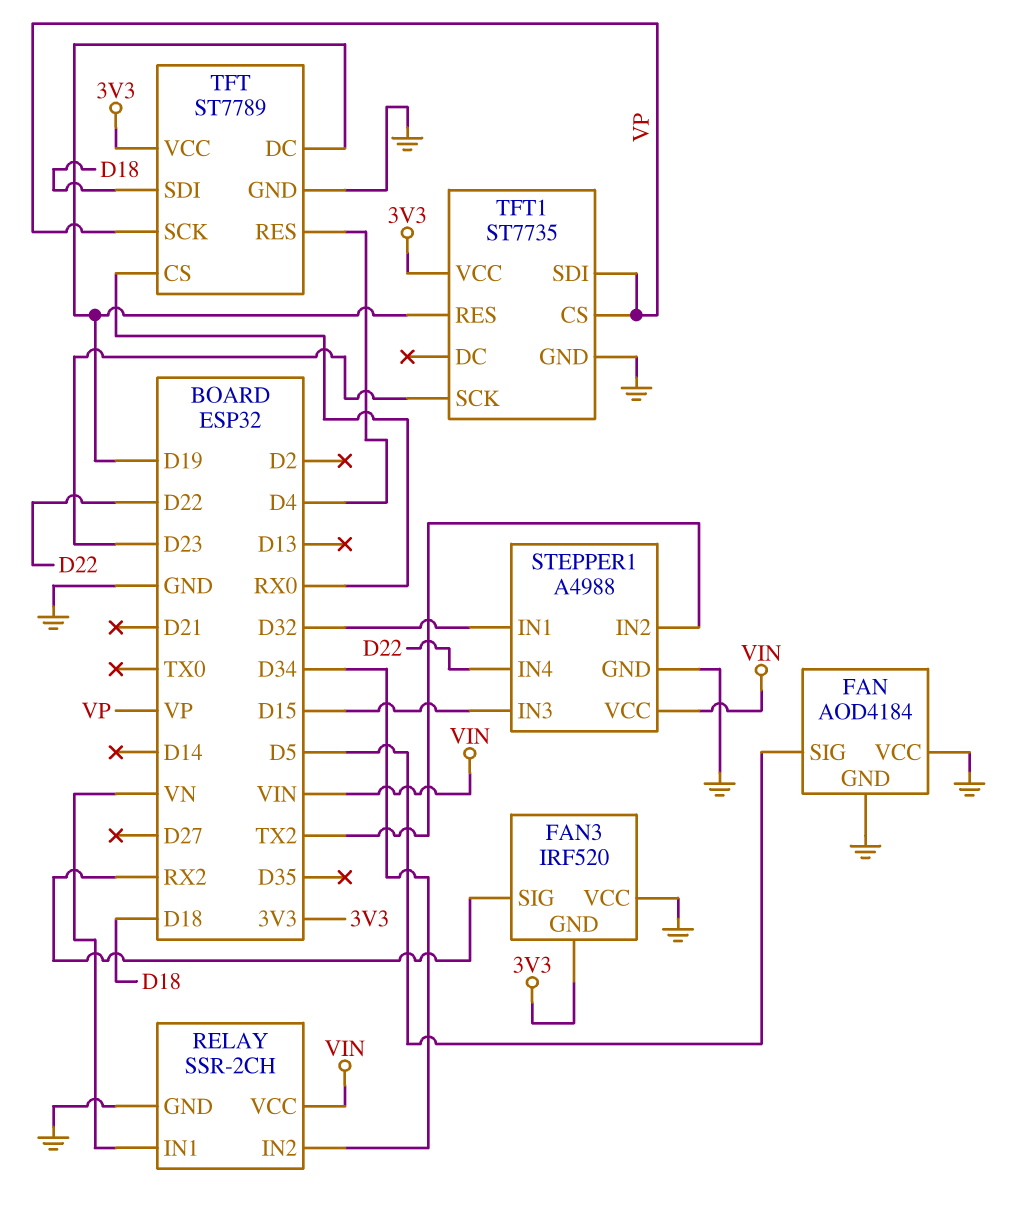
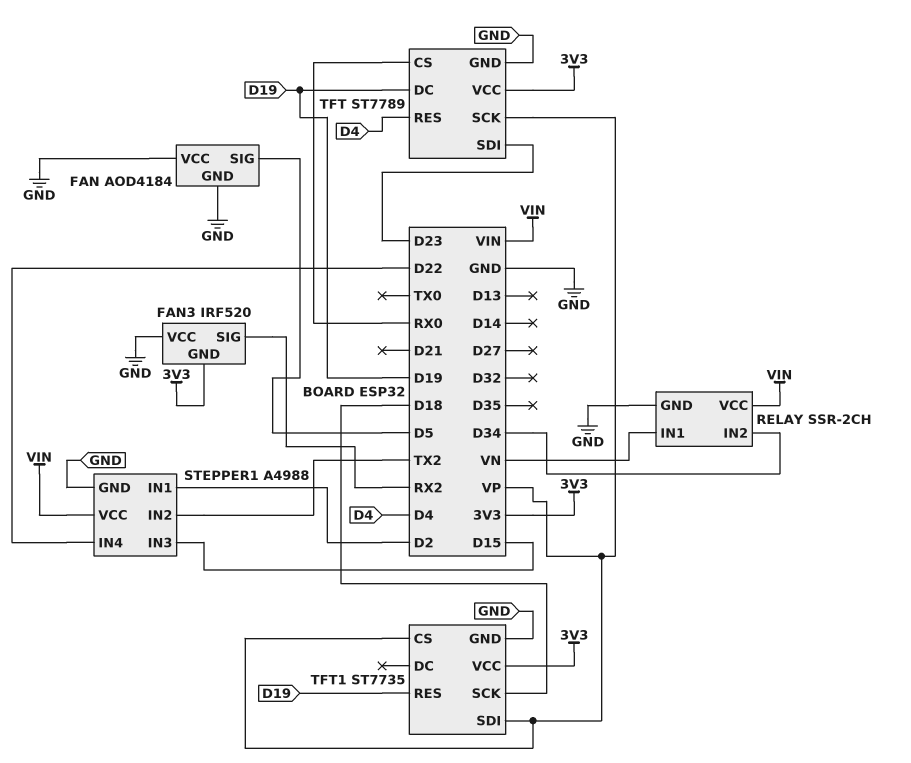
STEPPER1 pin IN1: D32 -> D2
TFT pin SDI: D18 -> D23
TFT1 pin SCK: D23 -> D18

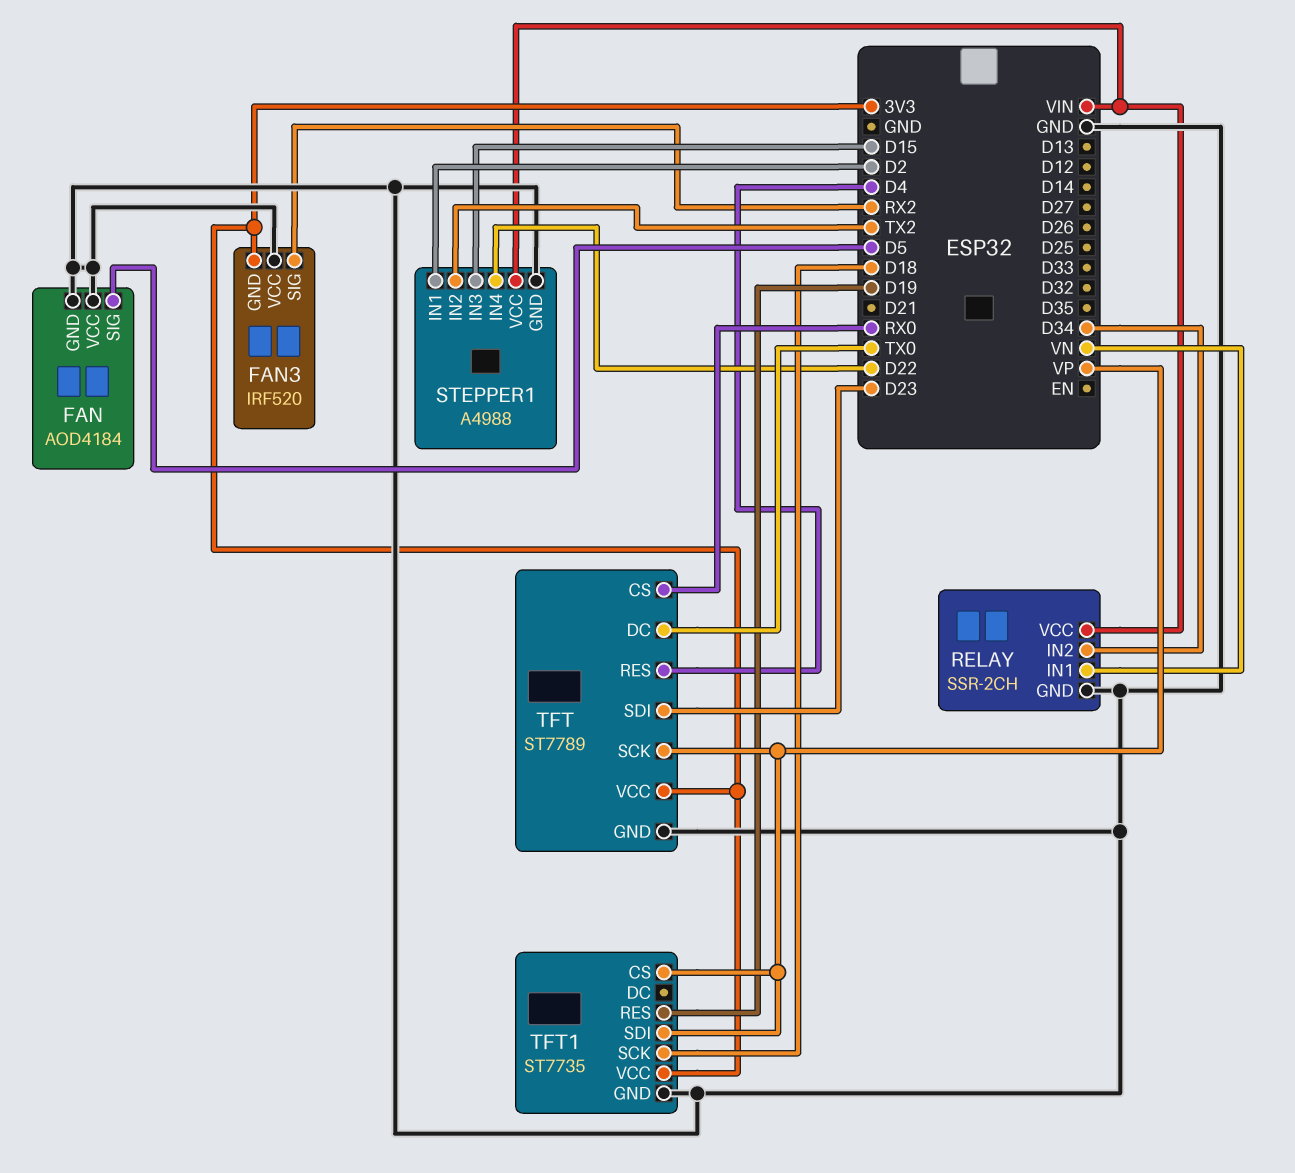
TFT pin DC: D19 -> TX0

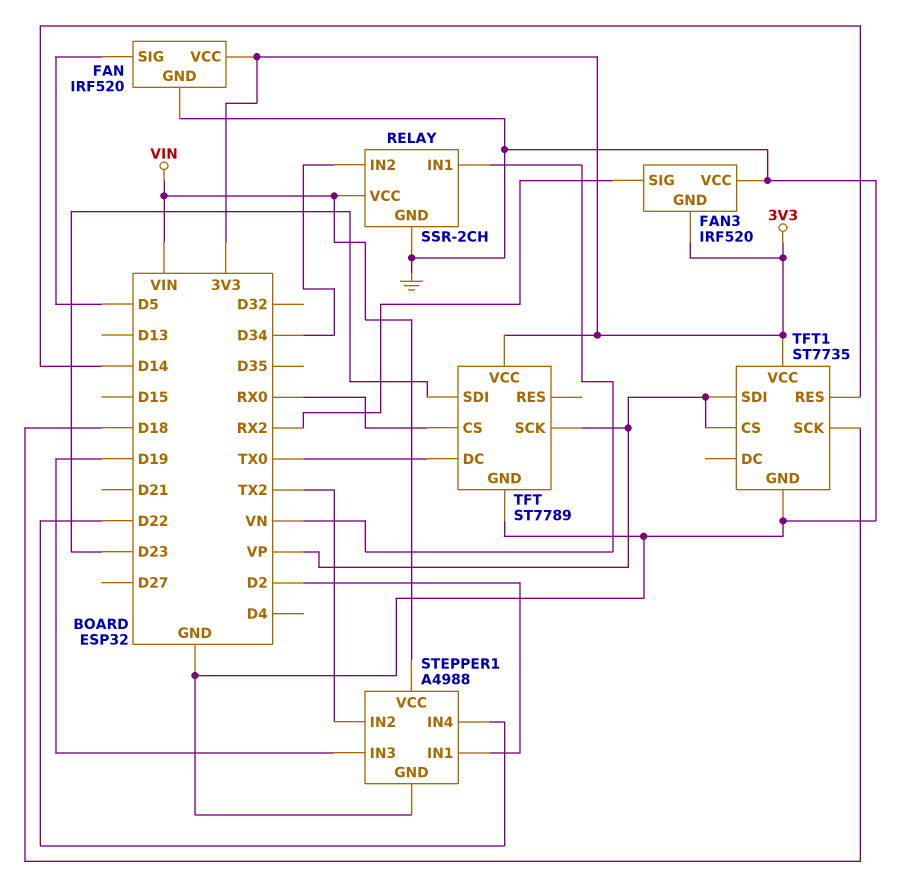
FAN: AOD4184 -> IRF520
FAN pin VCC: GND -> 3V3
STEPPER1 pin IN3: D15 -> D19
TFT pin RES: D4 -> none
TFT1 pin RES: D19 -> D14

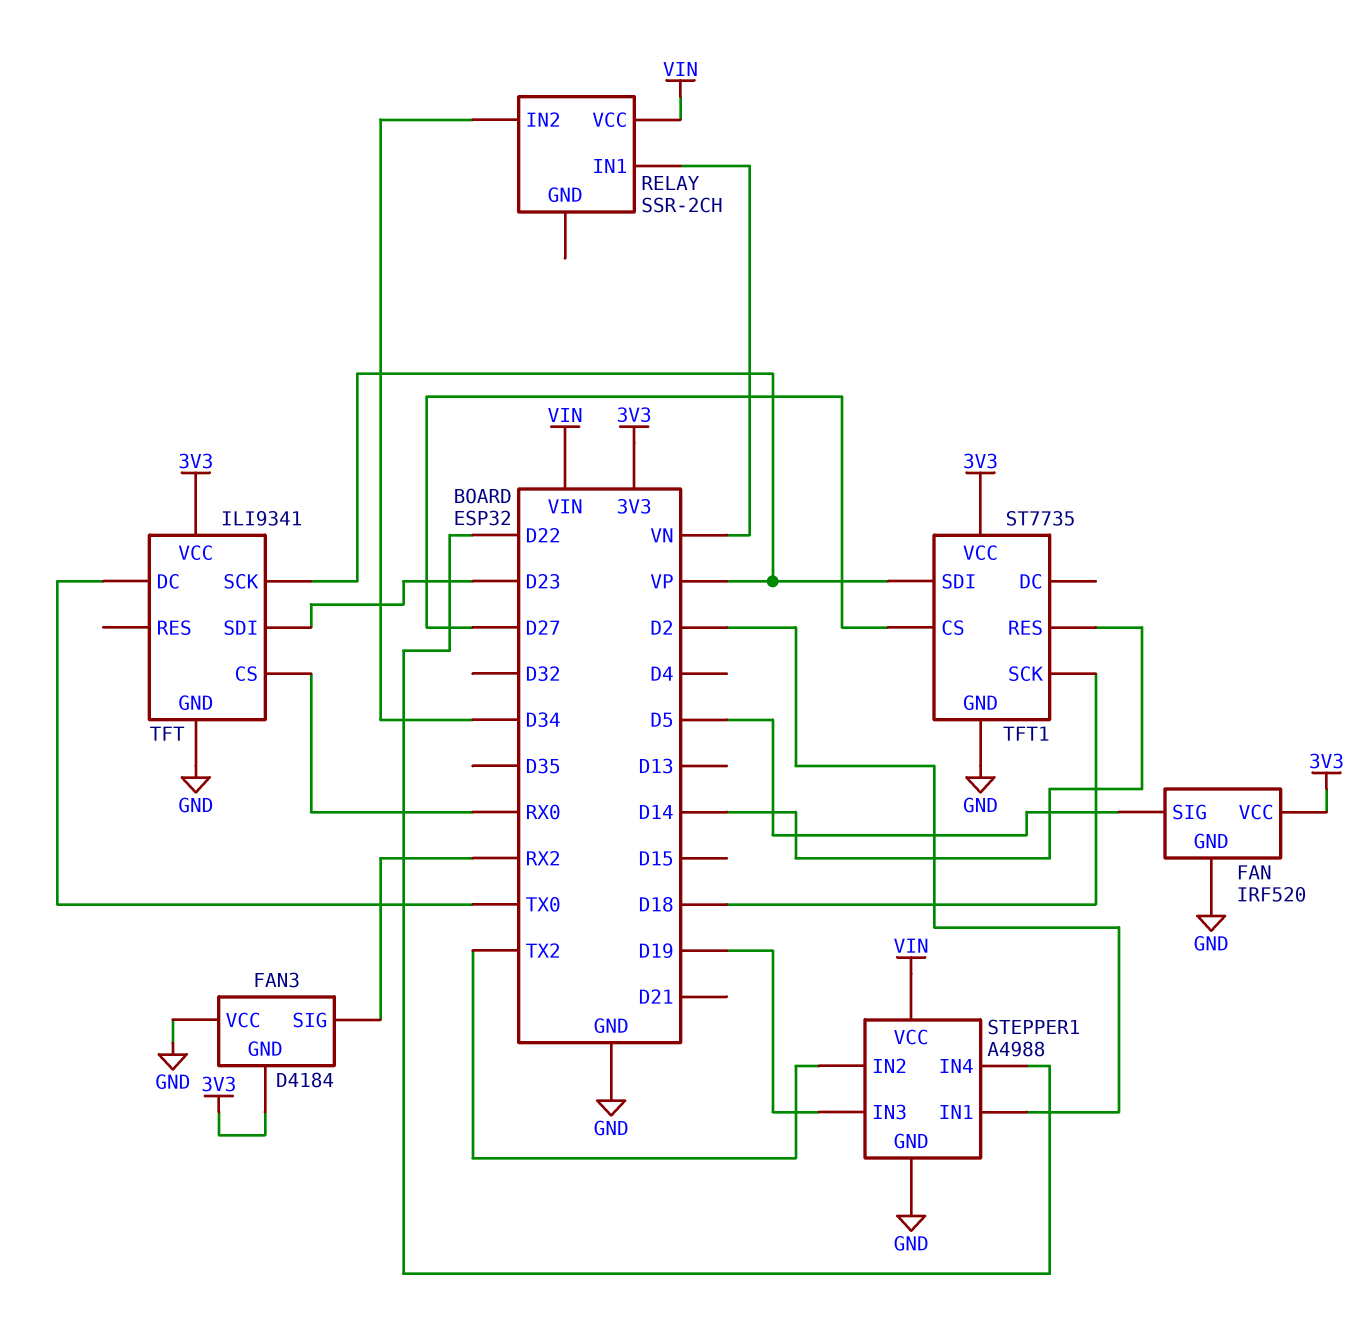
FAN3: IRF520 -> D4184
RELAY pin GND: GND -> none
TFT: ST7789 -> ILI9341
TFT1 pin CS: VP -> D27

